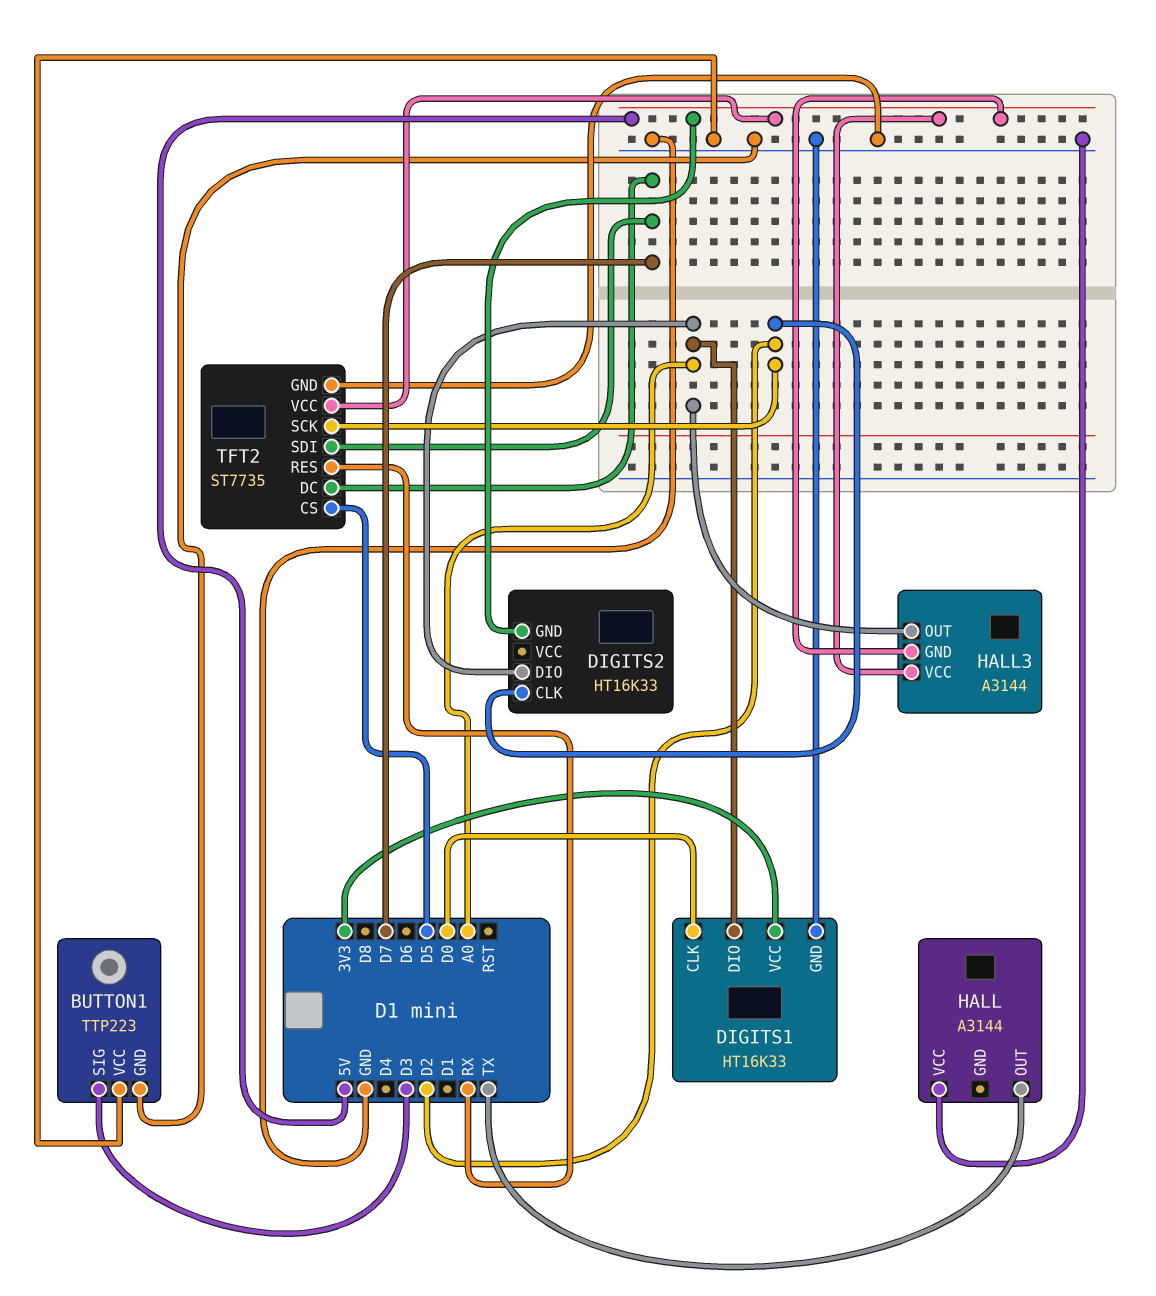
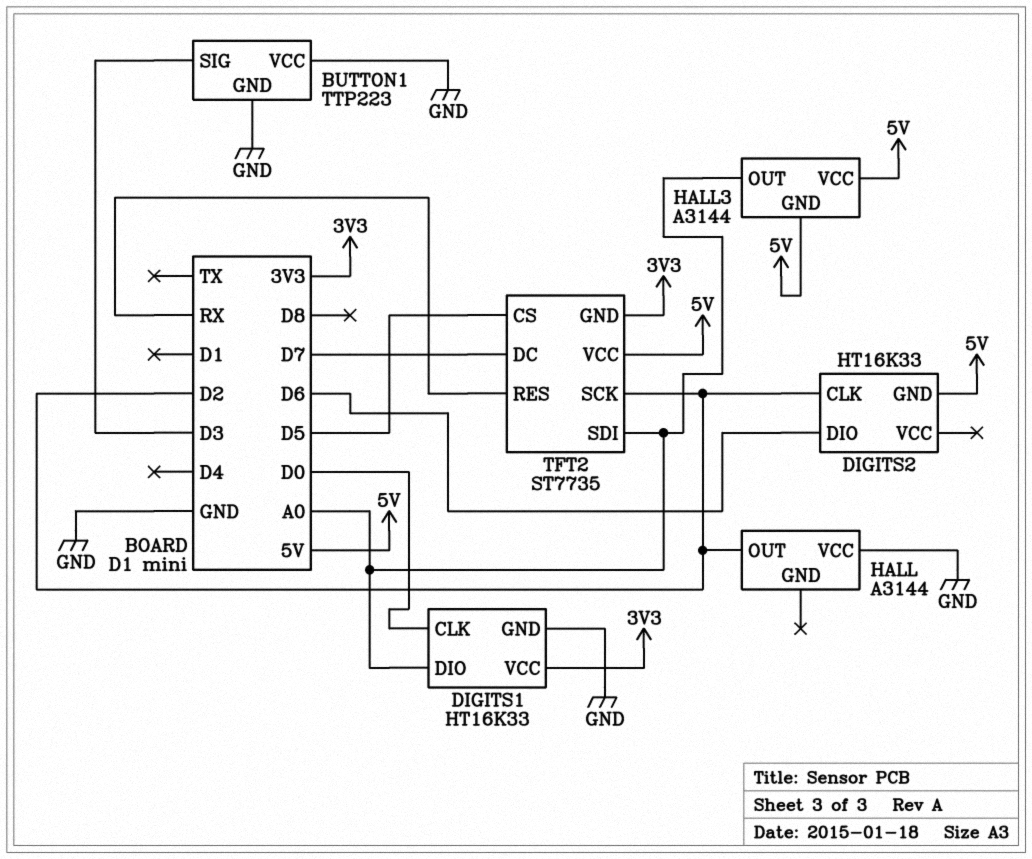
DIGITS2 pin DIO: A0 -> D6
HALL pin OUT: TX -> D2
TFT2 pin GND: GND -> 3V3
TFT2 pin SDI: D7 -> A0

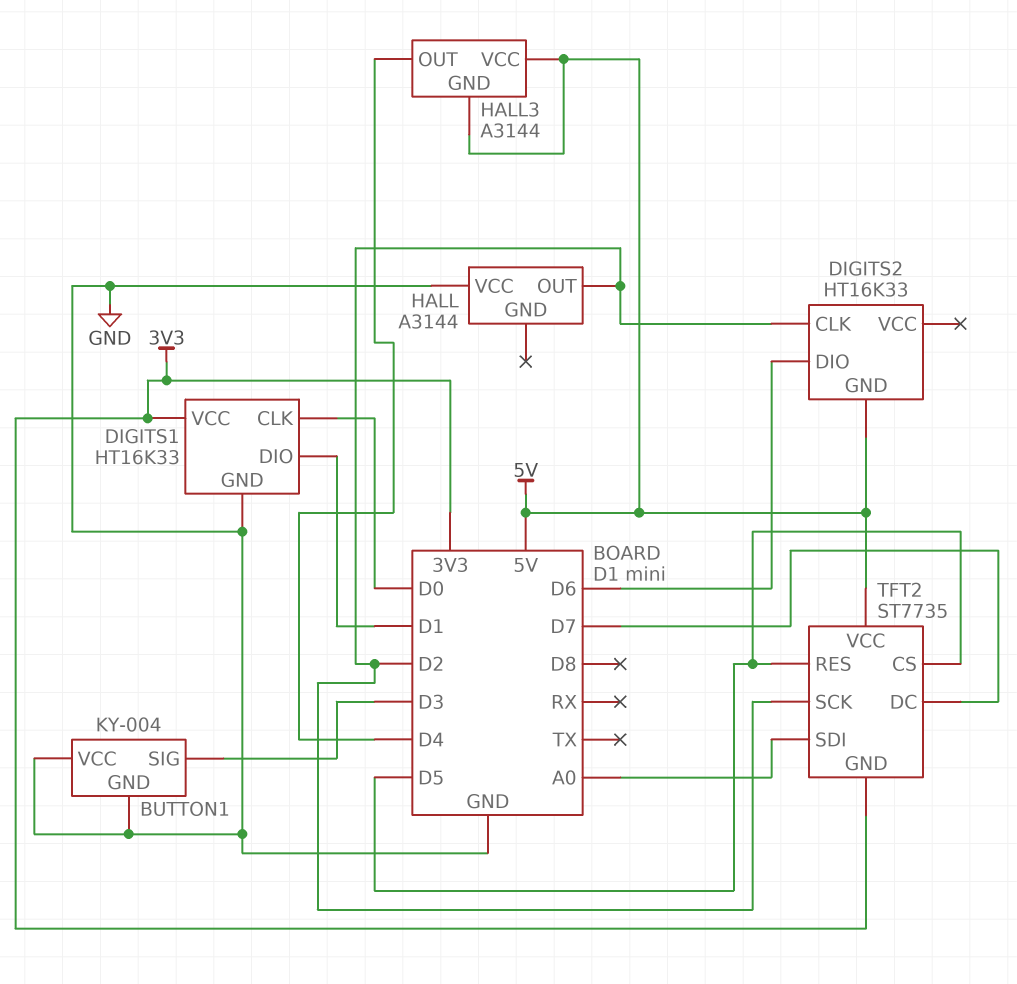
BUTTON1: TTP223 -> KY-004
DIGITS1 pin DIO: A0 -> D1
HALL3 pin OUT: A0 -> D4
TFT2 pin RES: RX -> D5

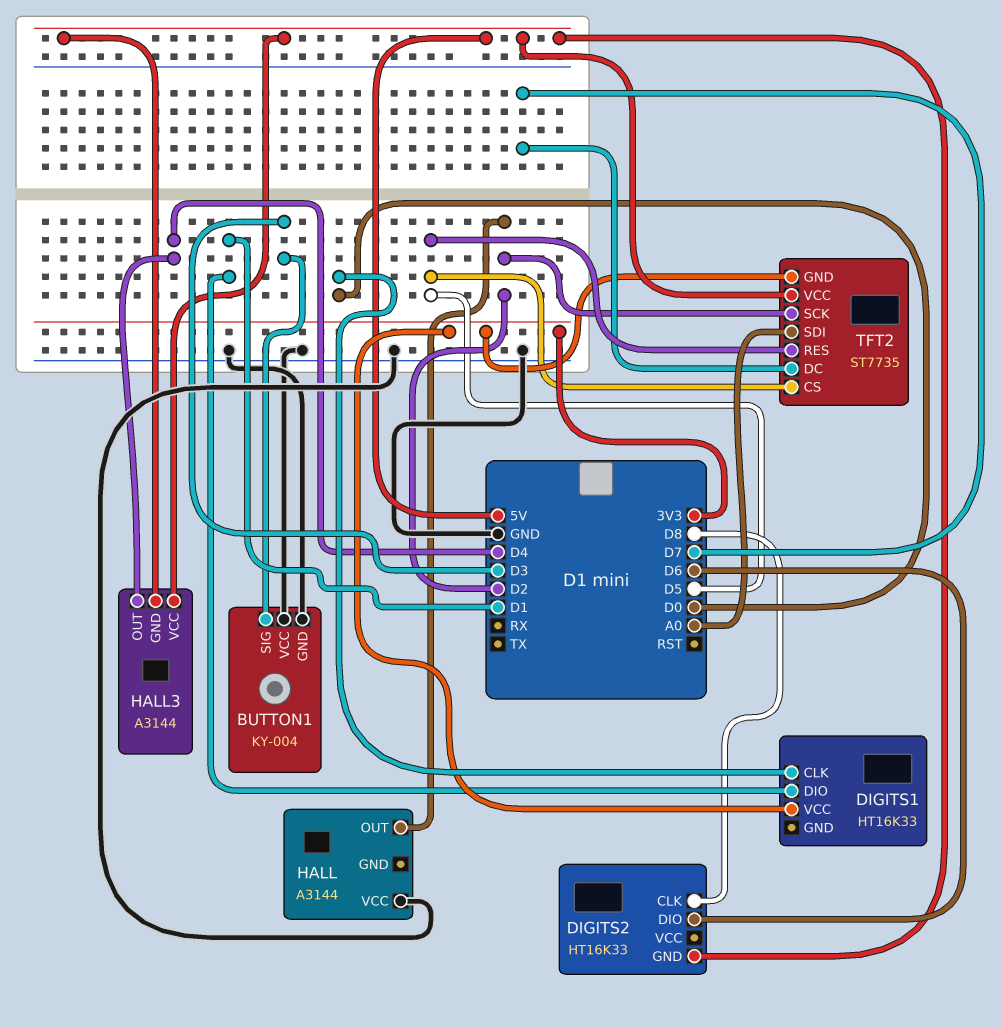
DIGITS1 pin GND: GND -> none
DIGITS2 pin CLK: D2 -> D8

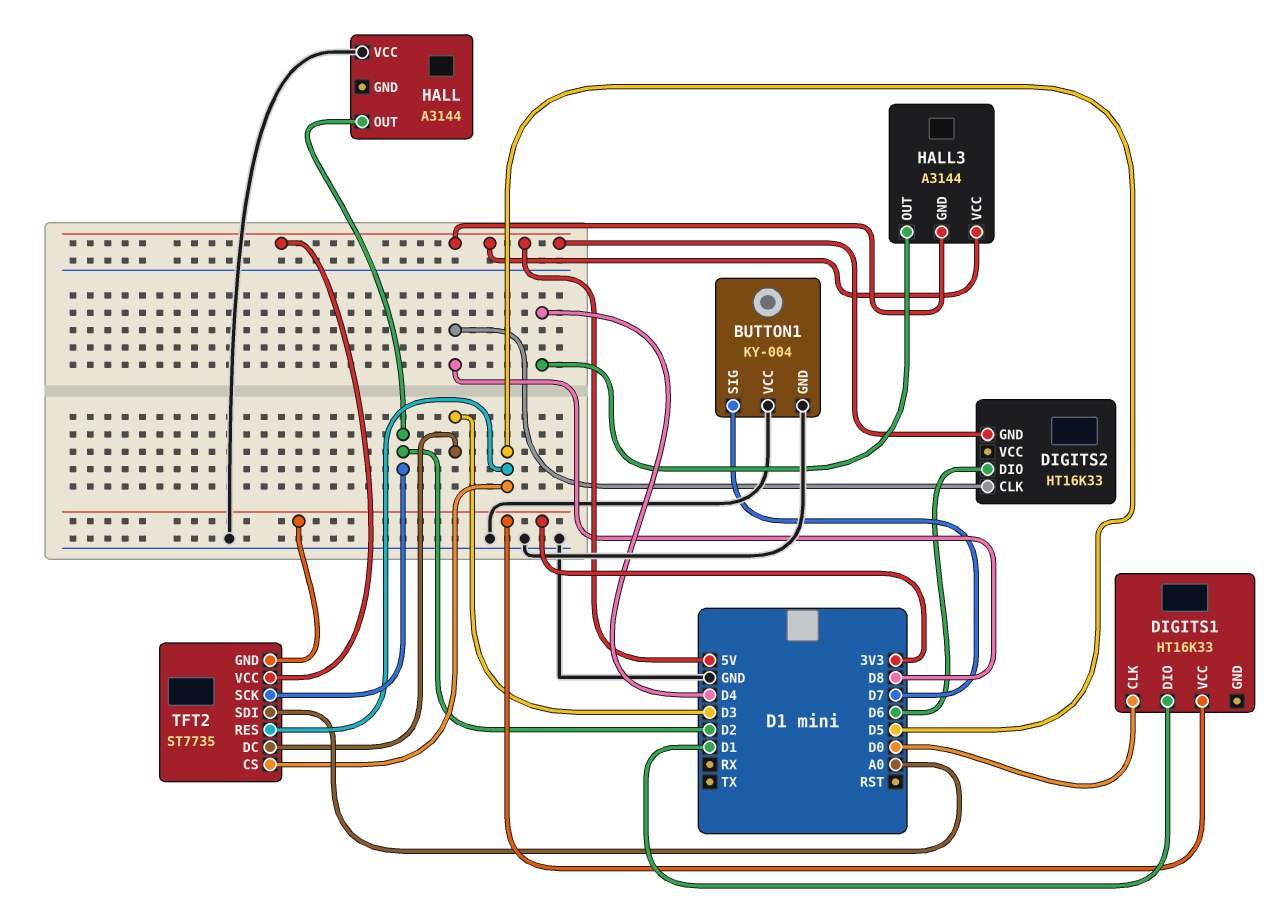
BUTTON1 pin SIG: D3 -> D7
TFT2 pin DC: D7 -> D3

